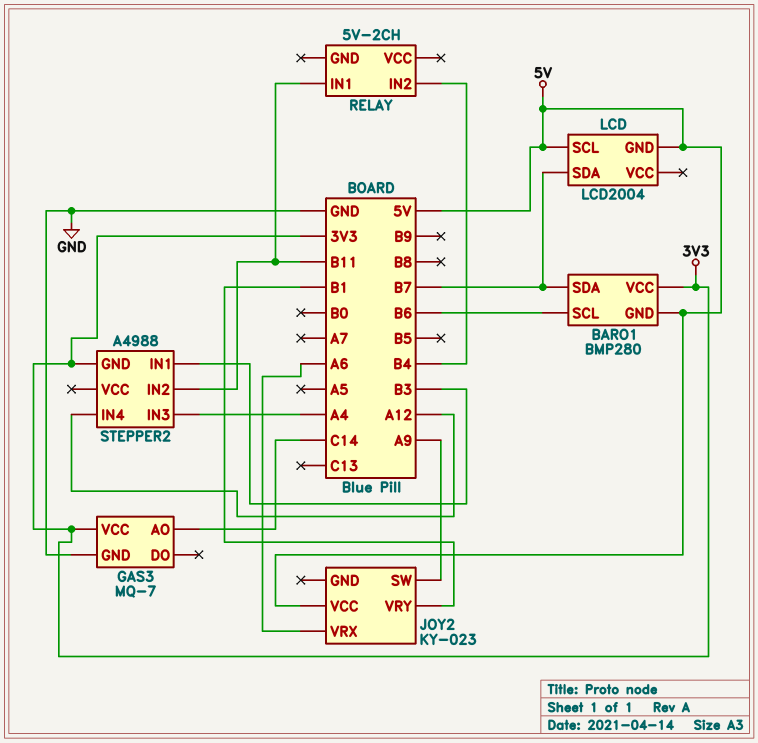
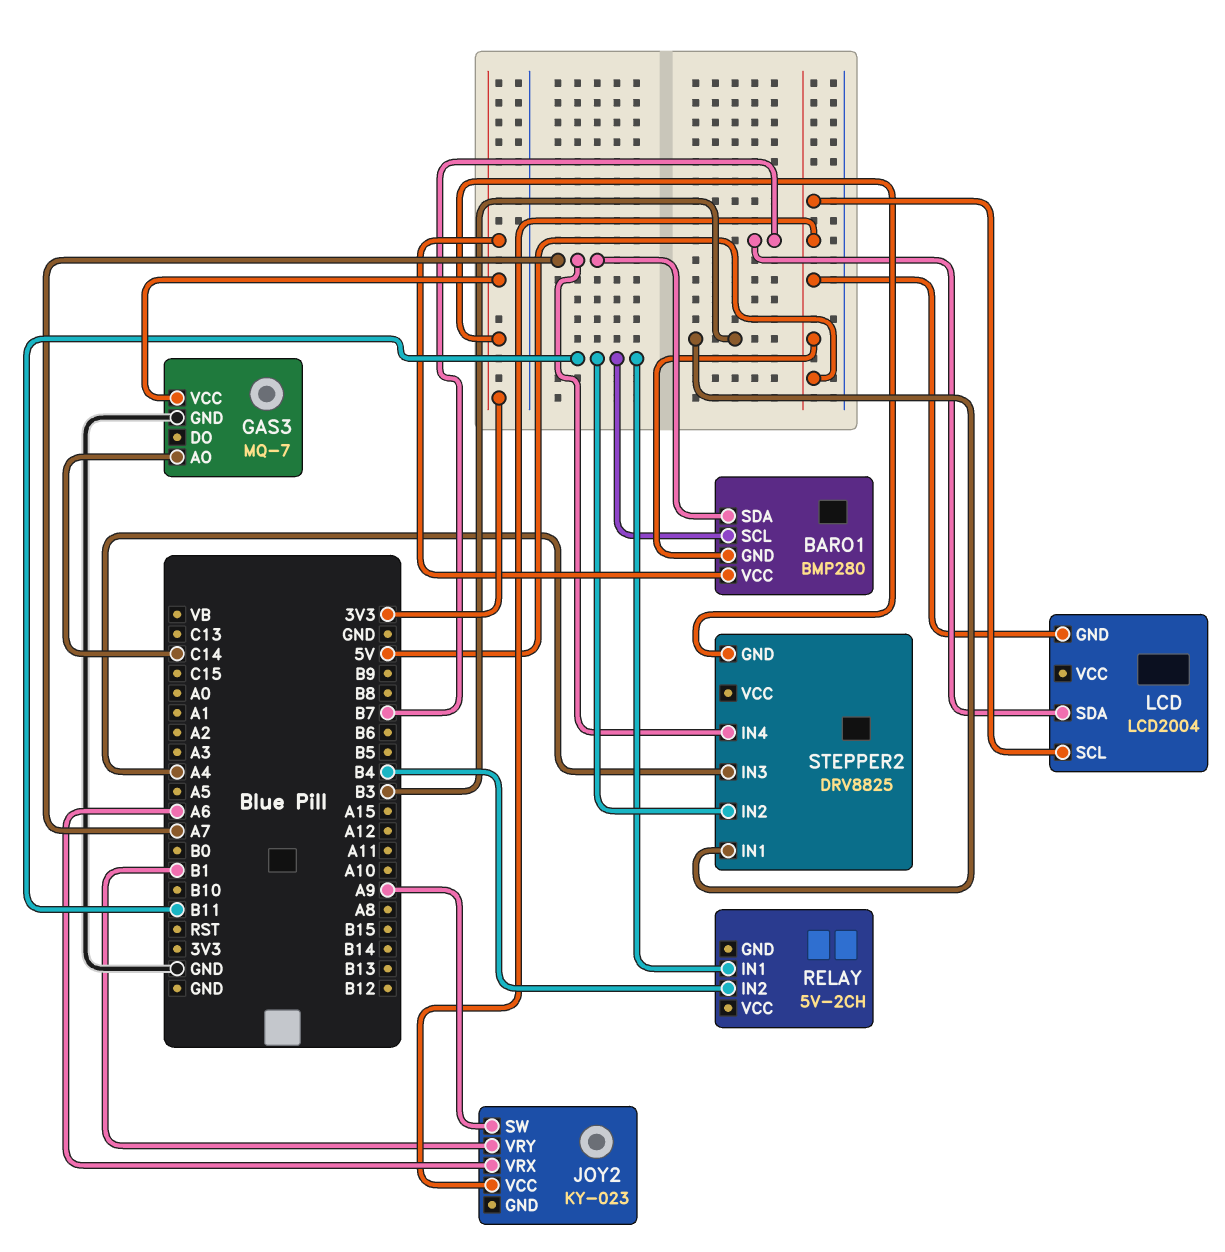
BARO1 pin SCL: B6 -> B11
BARO1 pin SDA: B7 -> A7
STEPPER2: A4988 -> DRV8825
STEPPER2 pin IN4: A12 -> A7

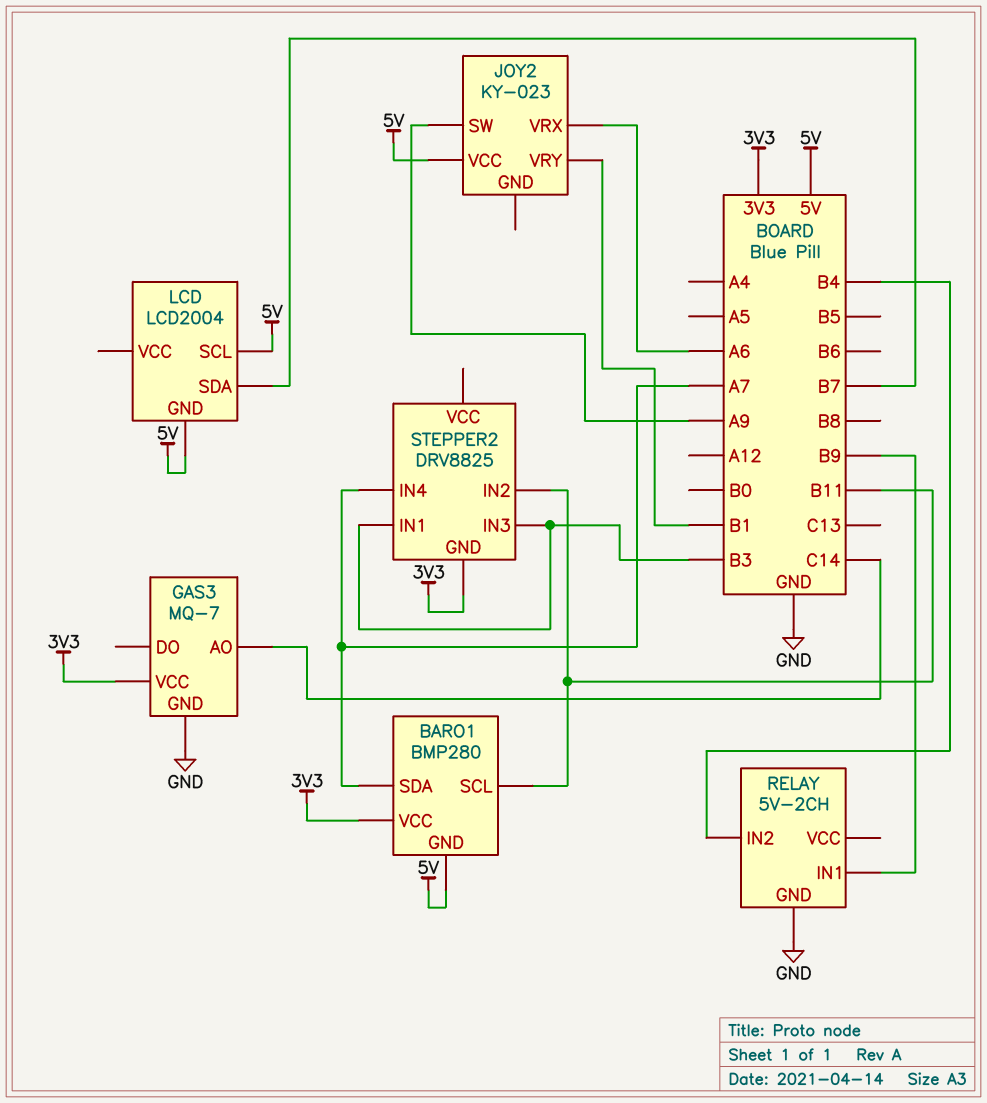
RELAY pin GND: none -> GND
RELAY pin IN1: B11 -> B9
STEPPER2 pin IN3: A4 -> B3

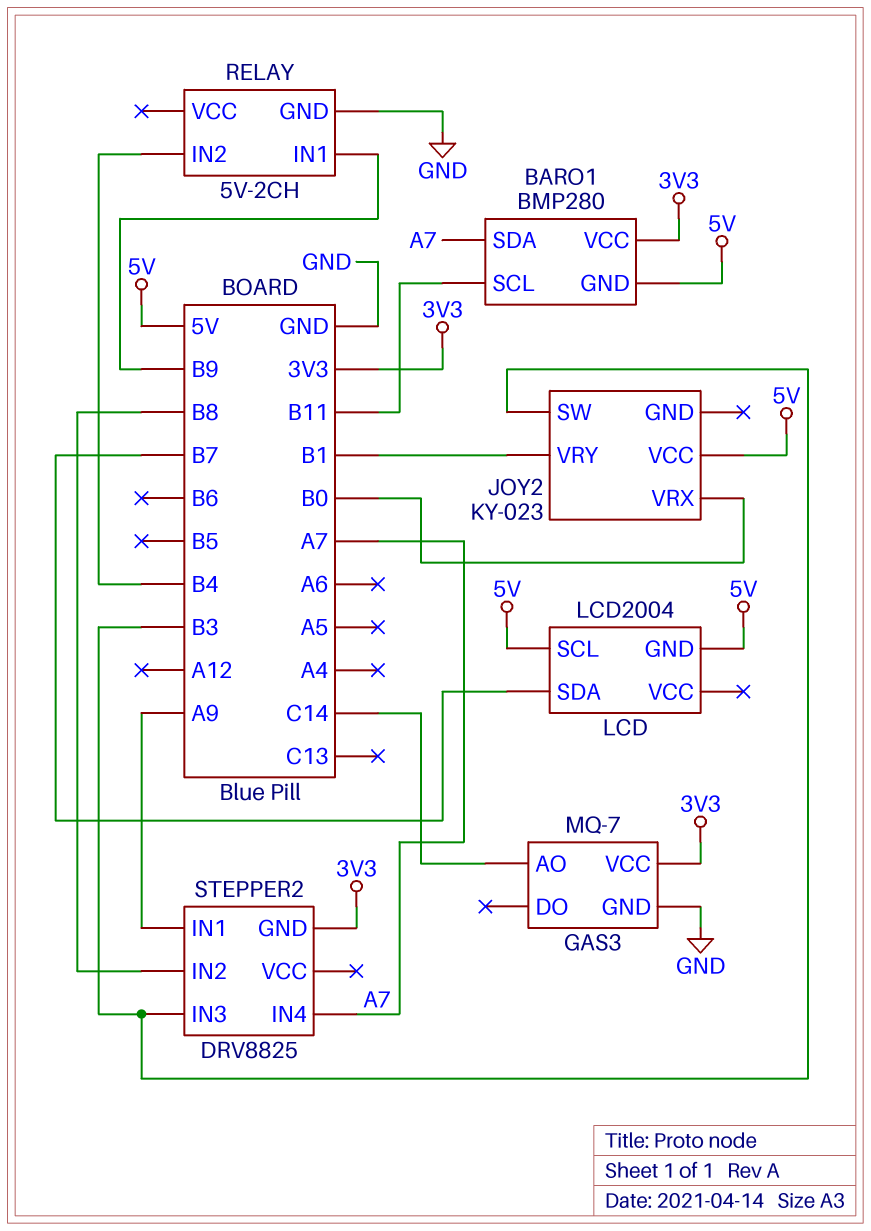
JOY2 pin SW: A9 -> B3
JOY2 pin VRX: A6 -> B0
STEPPER2 pin IN1: B3 -> A9
STEPPER2 pin IN2: B11 -> B8

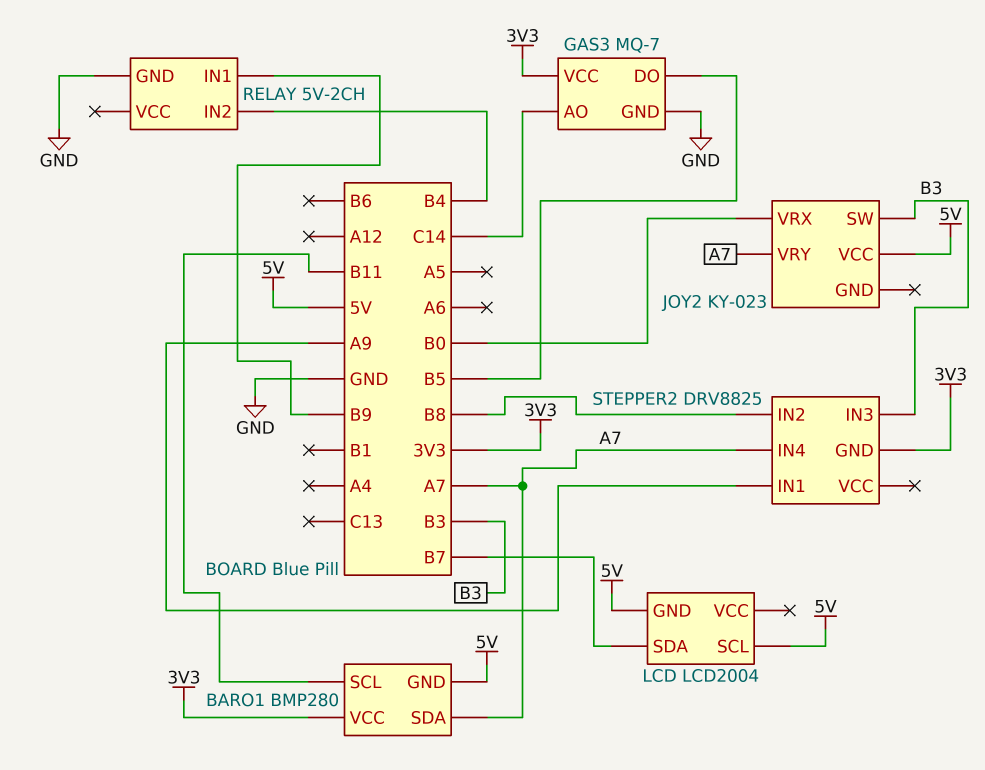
GAS3 pin DO: none -> B5
JOY2 pin VRY: B1 -> A7

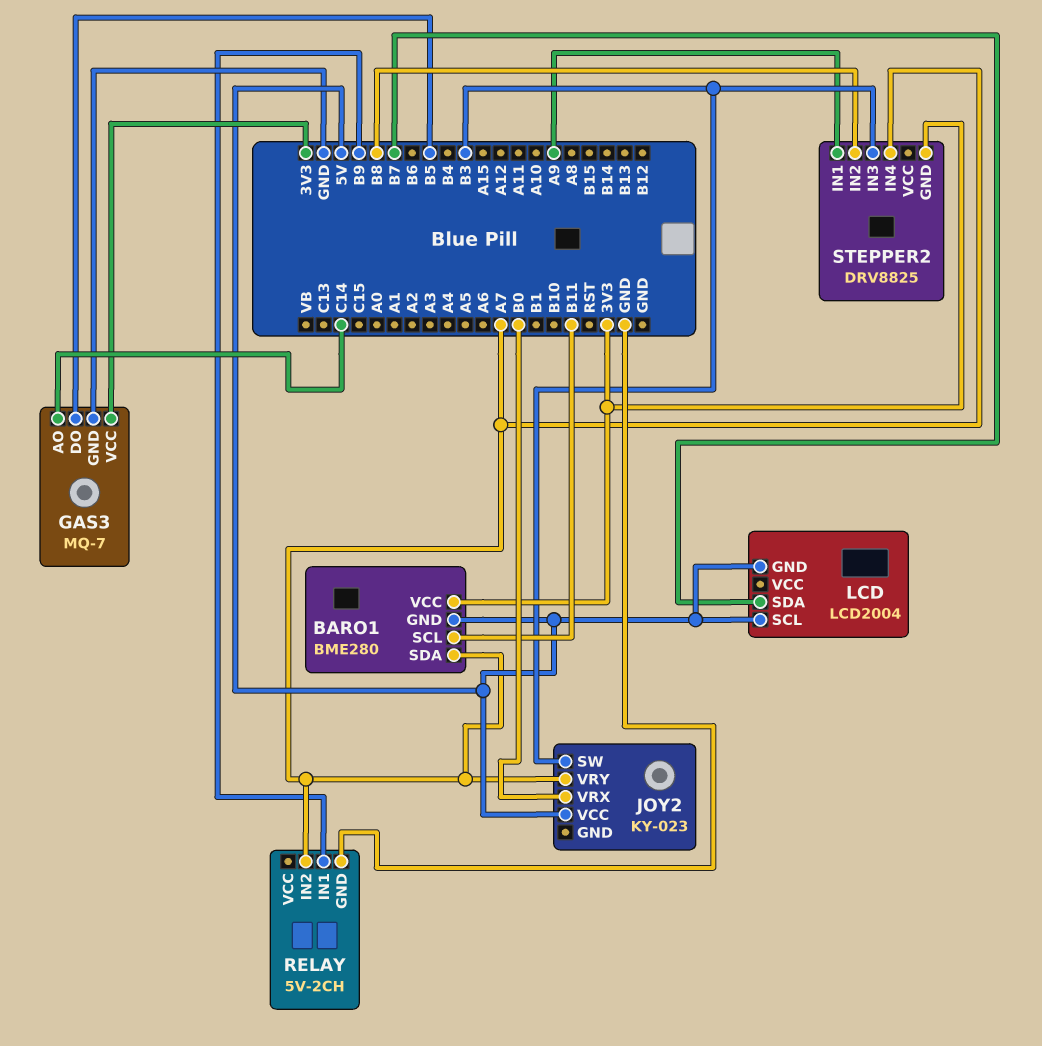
BARO1: BMP280 -> BME280
RELAY pin IN2: B4 -> A7

